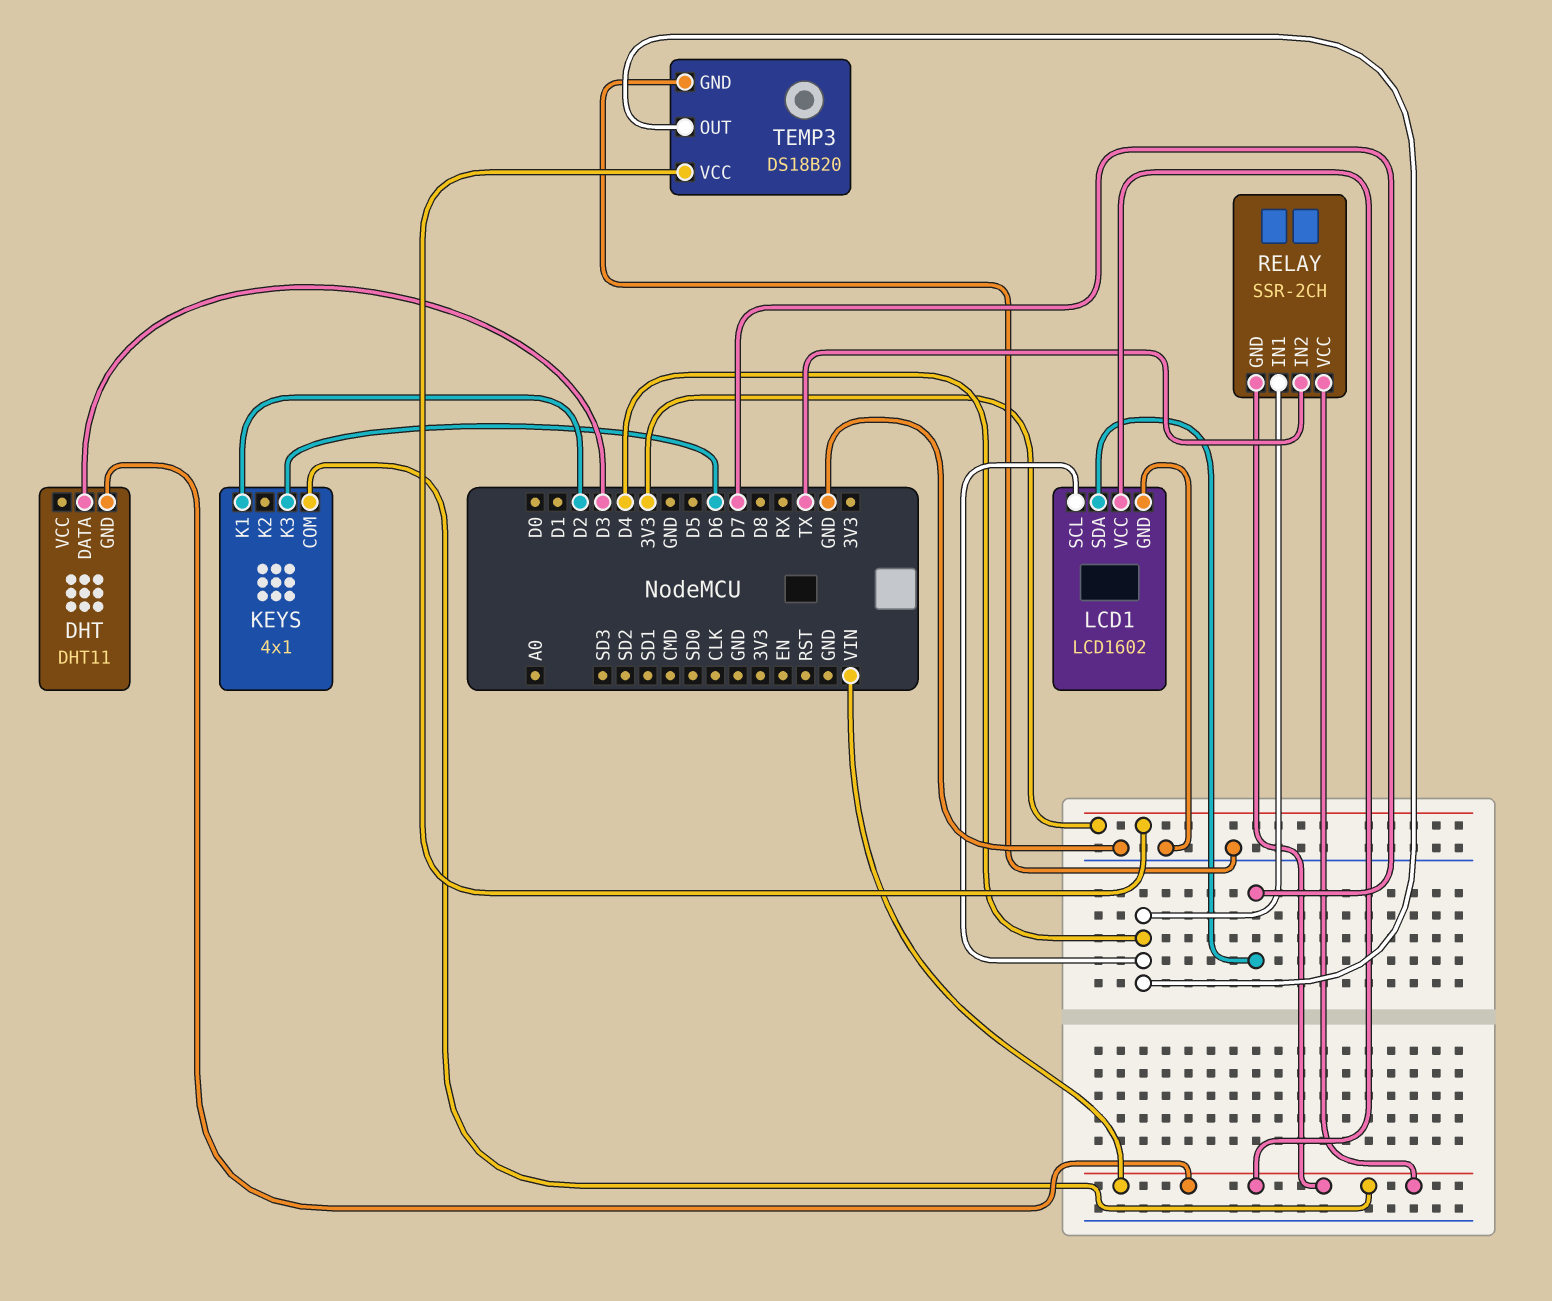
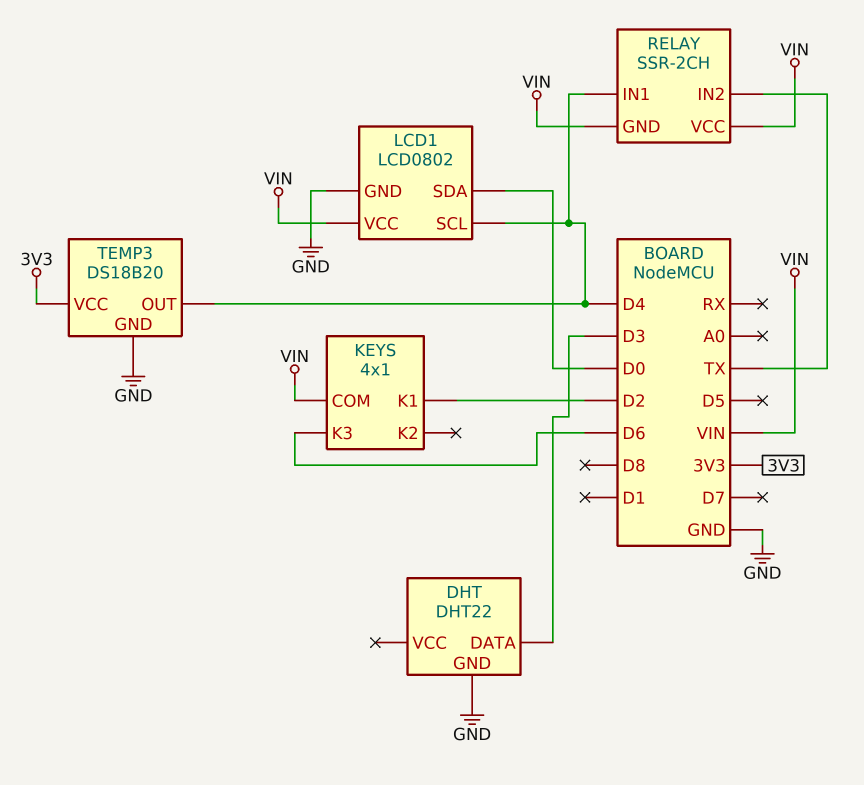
DHT: DHT11 -> DHT22
DHT pin GND: VIN -> GND
LCD1: LCD1602 -> LCD0802
LCD1 pin SDA: D7 -> D0

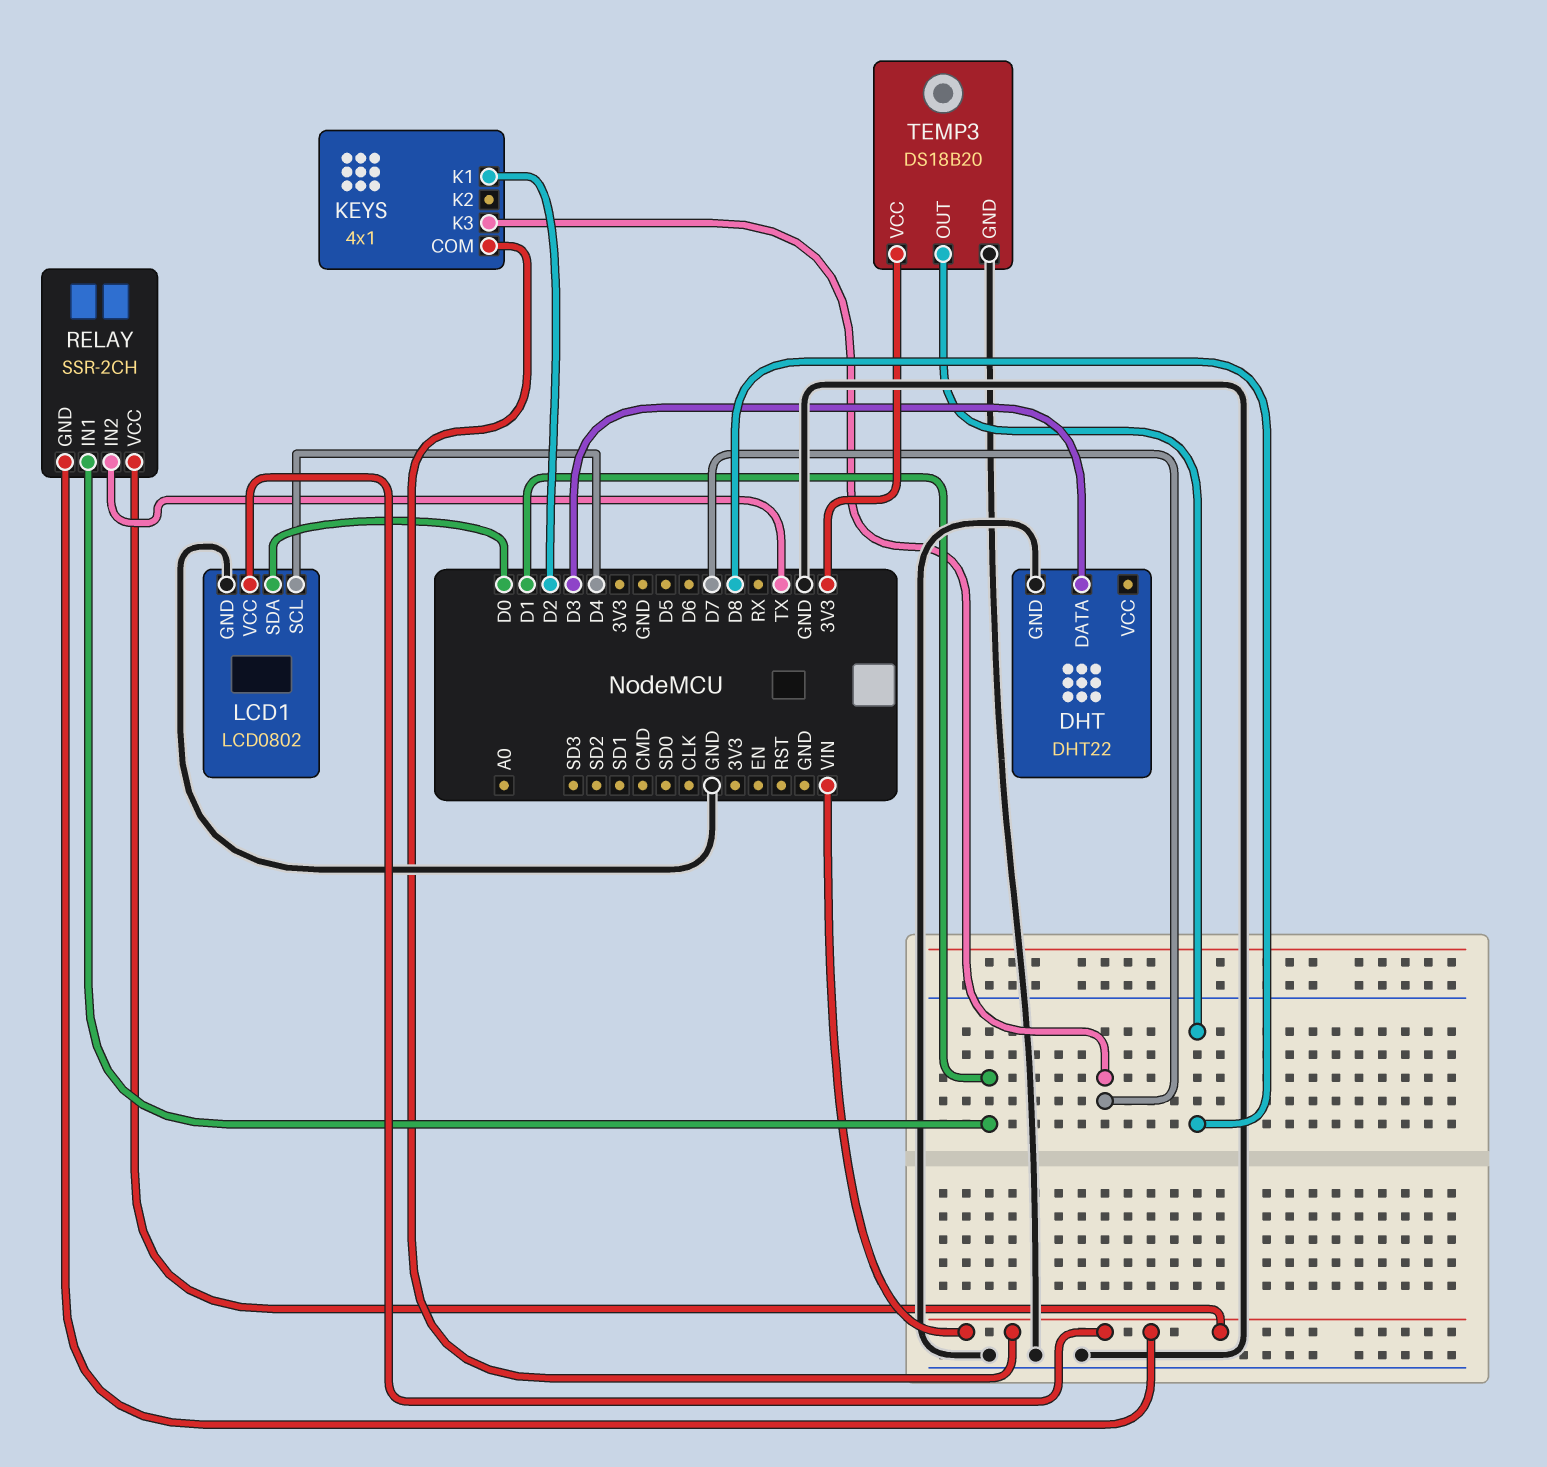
KEYS pin K3: D6 -> D7
RELAY pin IN1: D4 -> D1
TEMP3 pin OUT: D4 -> D8

